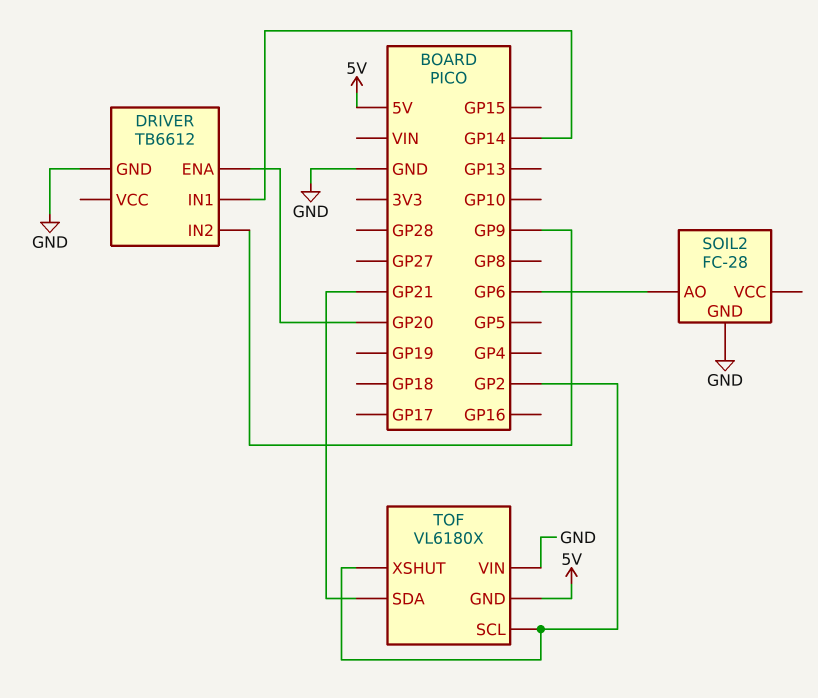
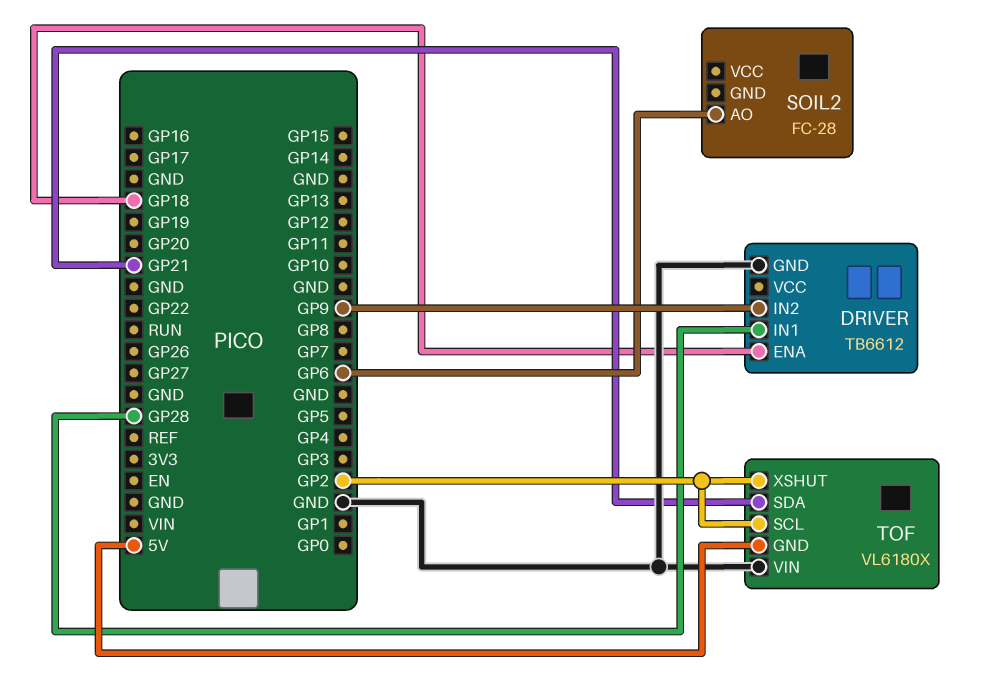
DRIVER pin ENA: GP20 -> GP18
DRIVER pin IN1: GP14 -> GP28
SOIL2 pin GND: GND -> none

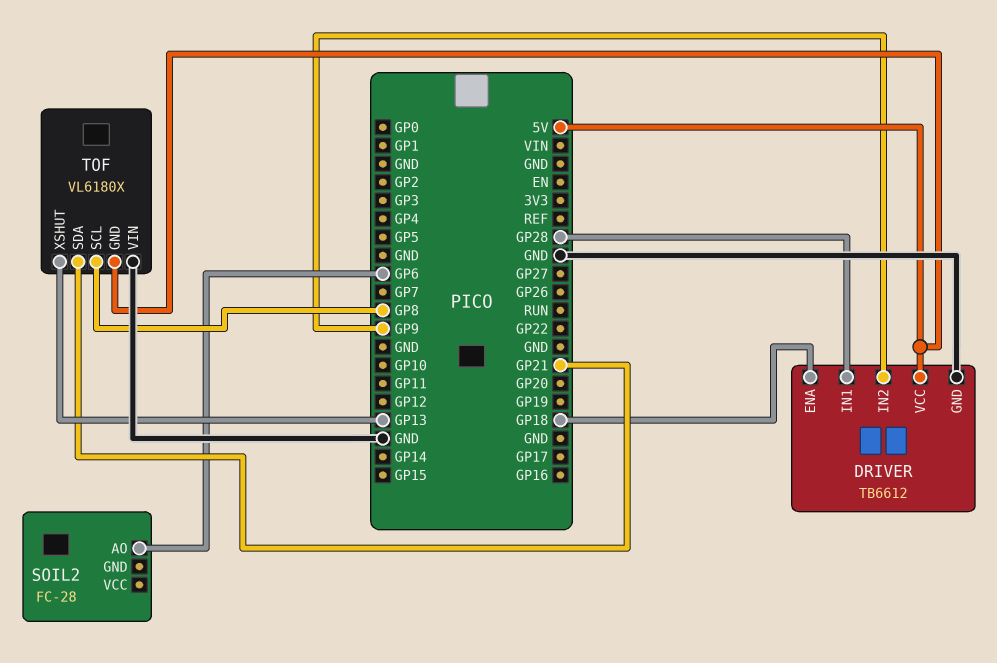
DRIVER pin VCC: none -> 5V
TOF pin SCL: GP2 -> GP8
TOF pin XSHUT: GP2 -> GP13

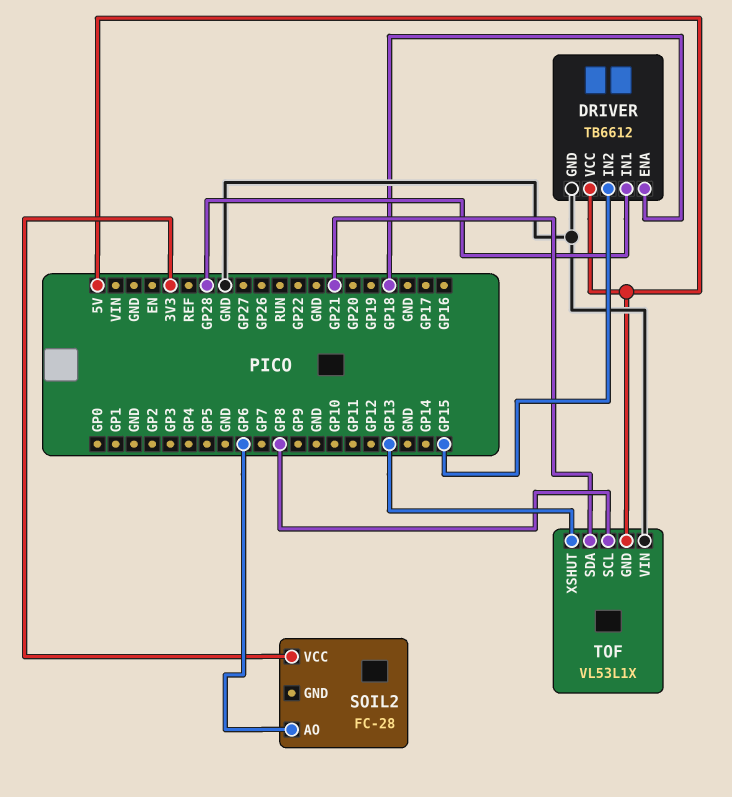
DRIVER pin IN2: GP9 -> GP15
SOIL2 pin VCC: none -> 3V3
TOF: VL6180X -> VL53L1X

